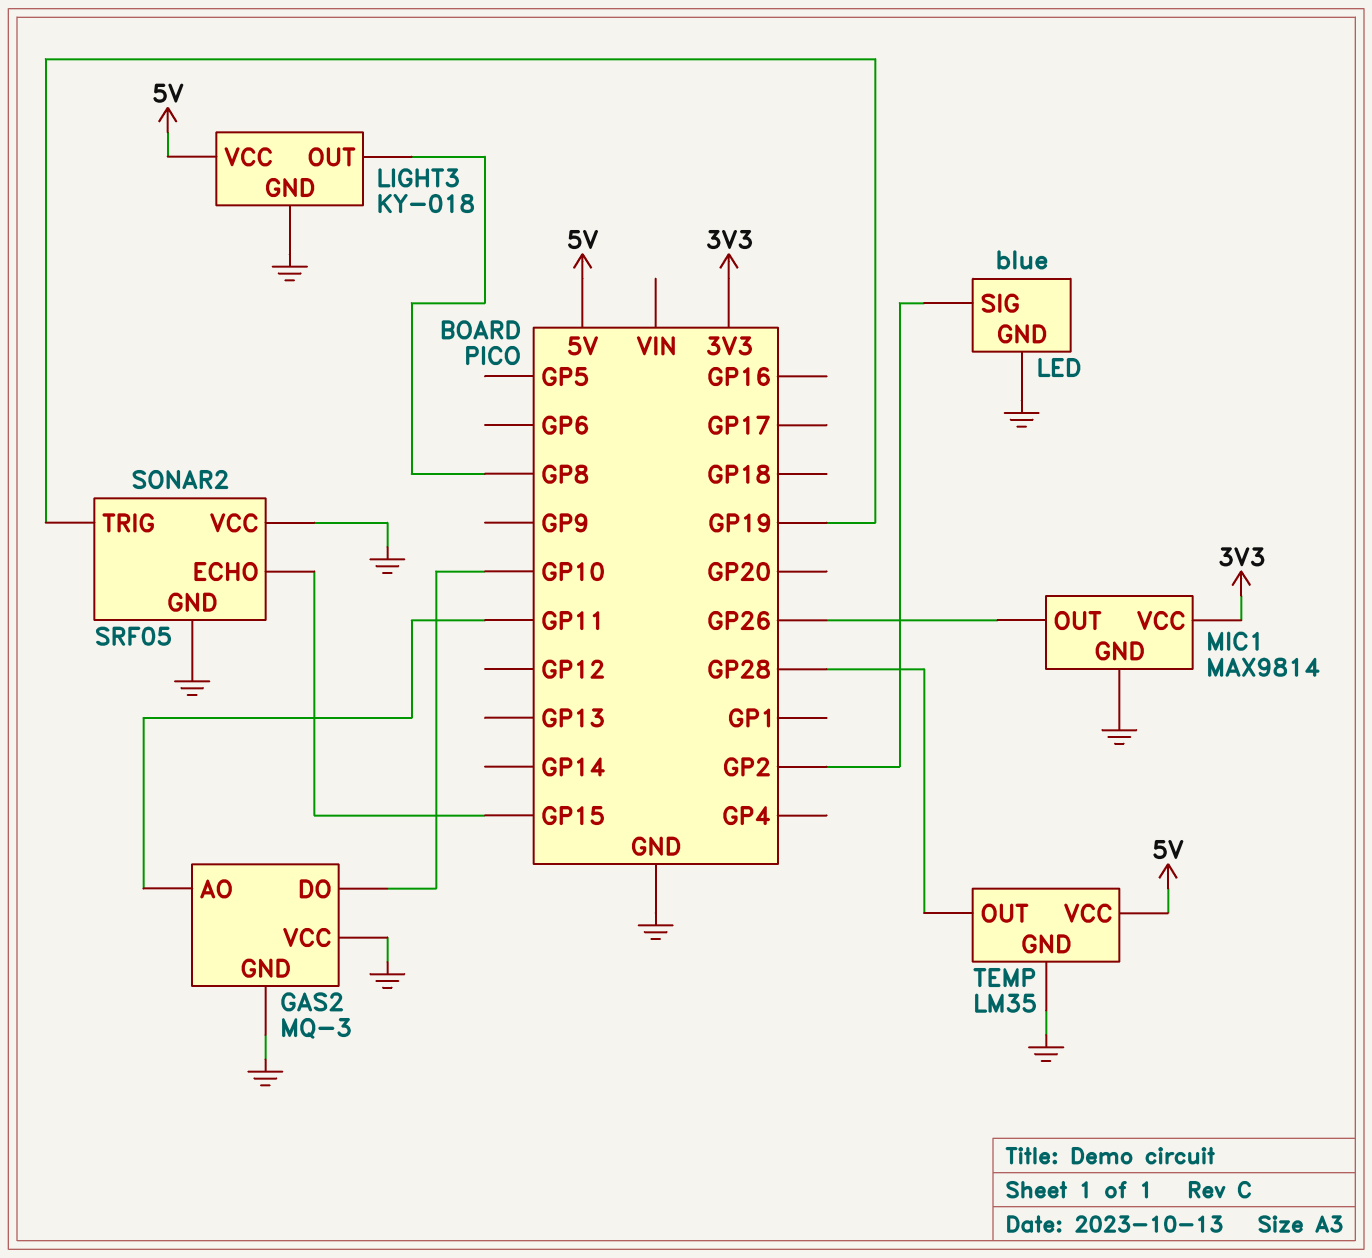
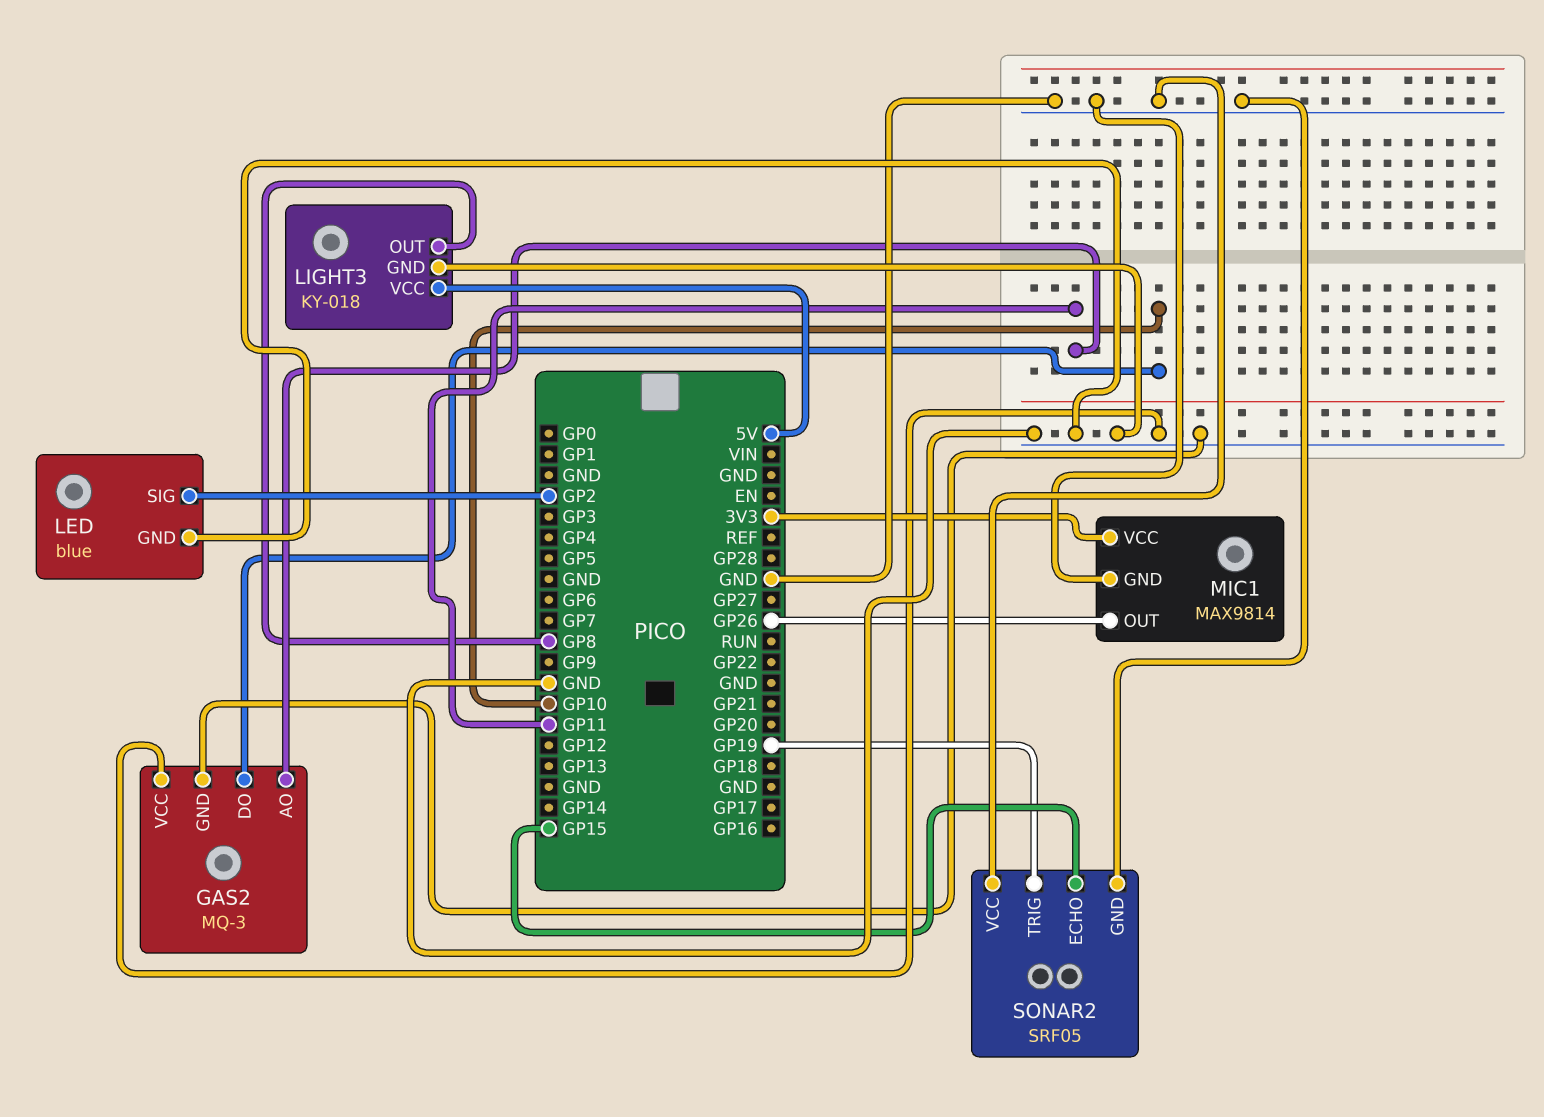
TEMP: LM35 -> none
TEMP pin GND: GND -> none
TEMP pin OUT: GP28 -> none
TEMP pin VCC: 5V -> none

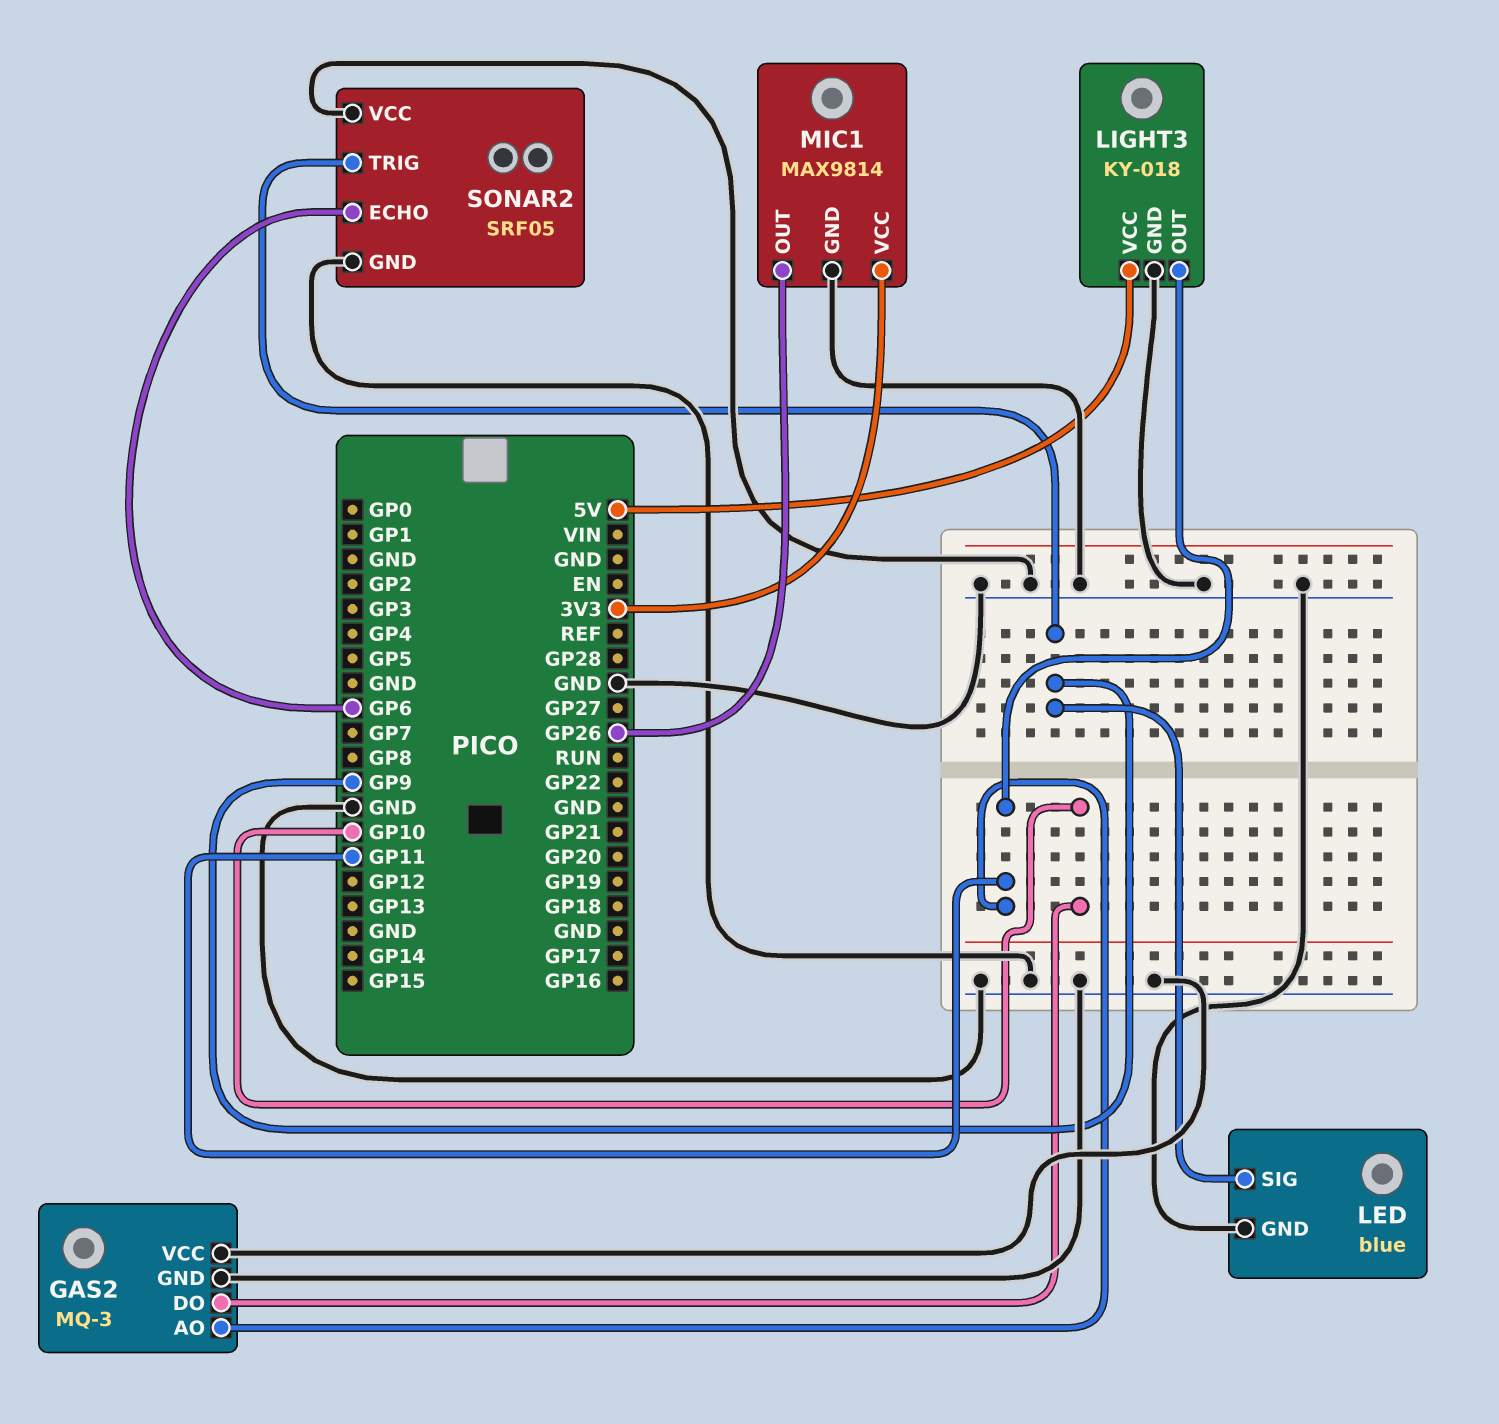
LED pin SIG: GP2 -> GP9
LIGHT3 pin OUT: GP8 -> GP11
SONAR2 pin ECHO: GP15 -> GP6
SONAR2 pin TRIG: GP19 -> GP9

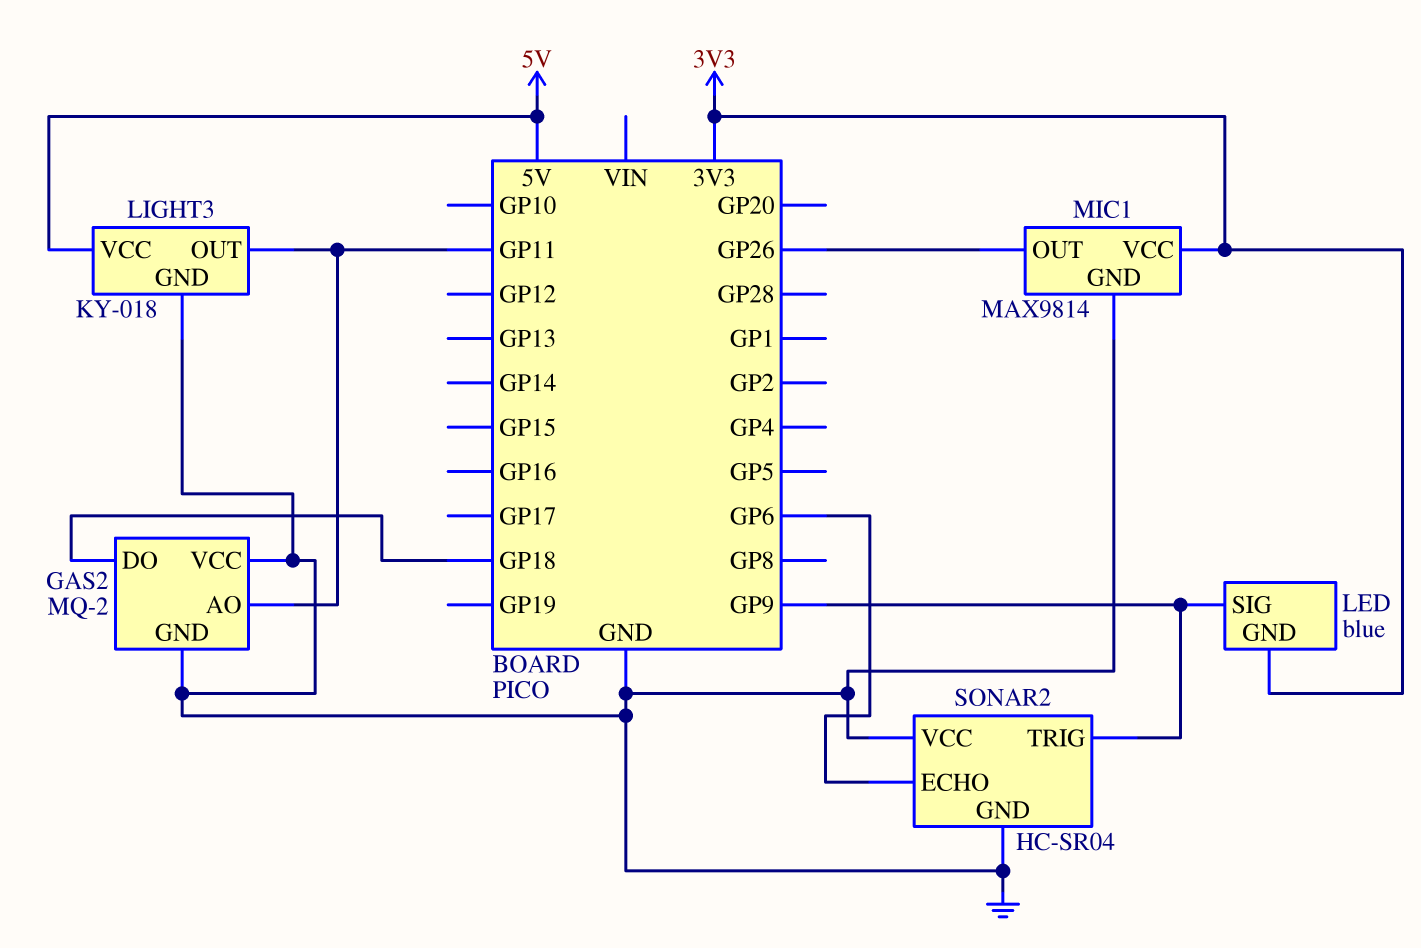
GAS2: MQ-3 -> MQ-2
GAS2 pin DO: GP10 -> GP18
LED pin GND: GND -> 3V3
SONAR2: SRF05 -> HC-SR04

